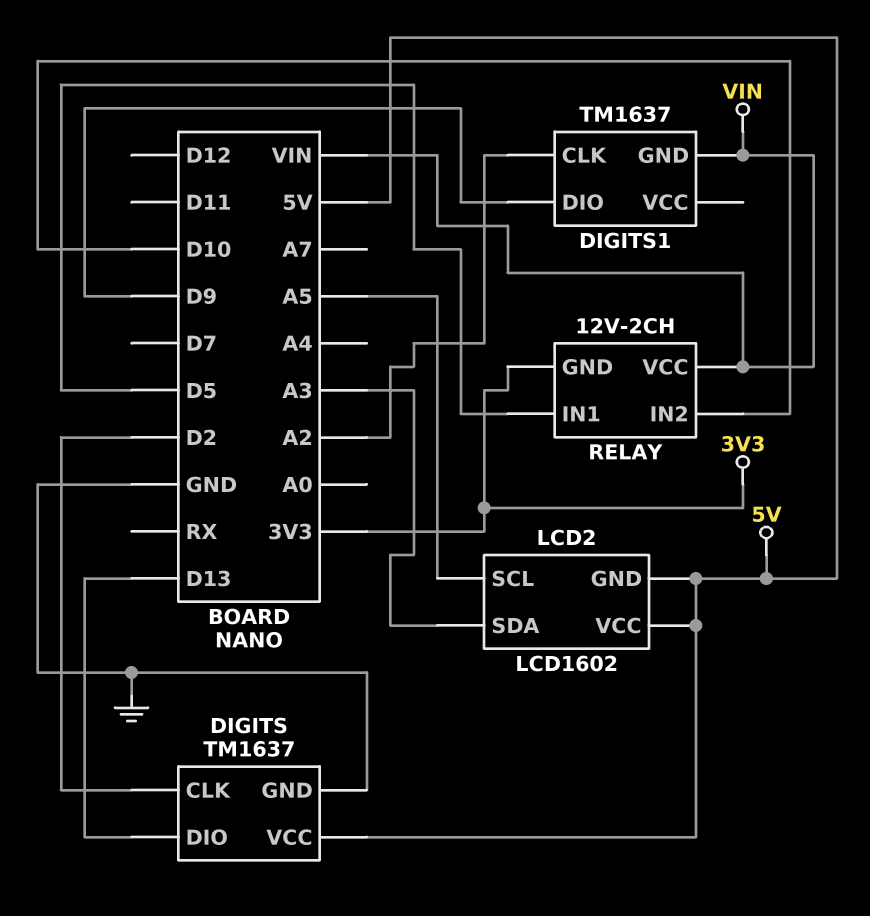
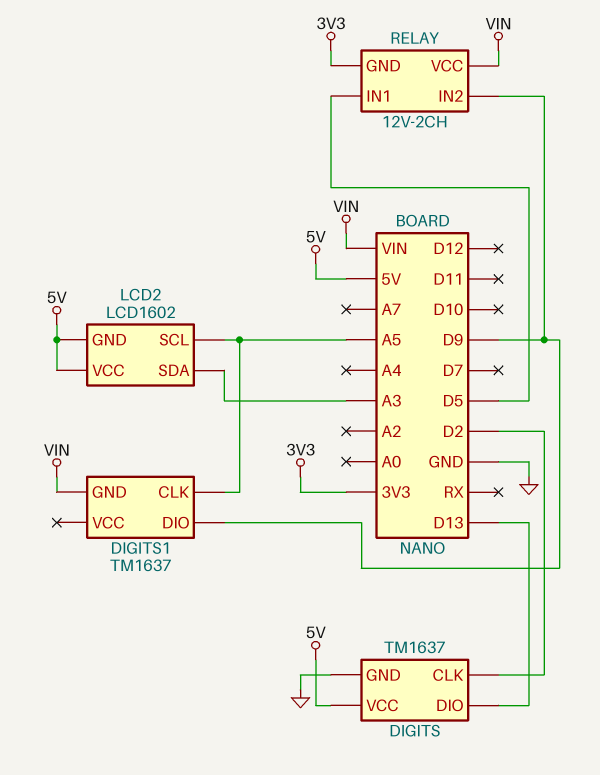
DIGITS1 pin CLK: A2 -> A5
RELAY pin IN2: D10 -> D9

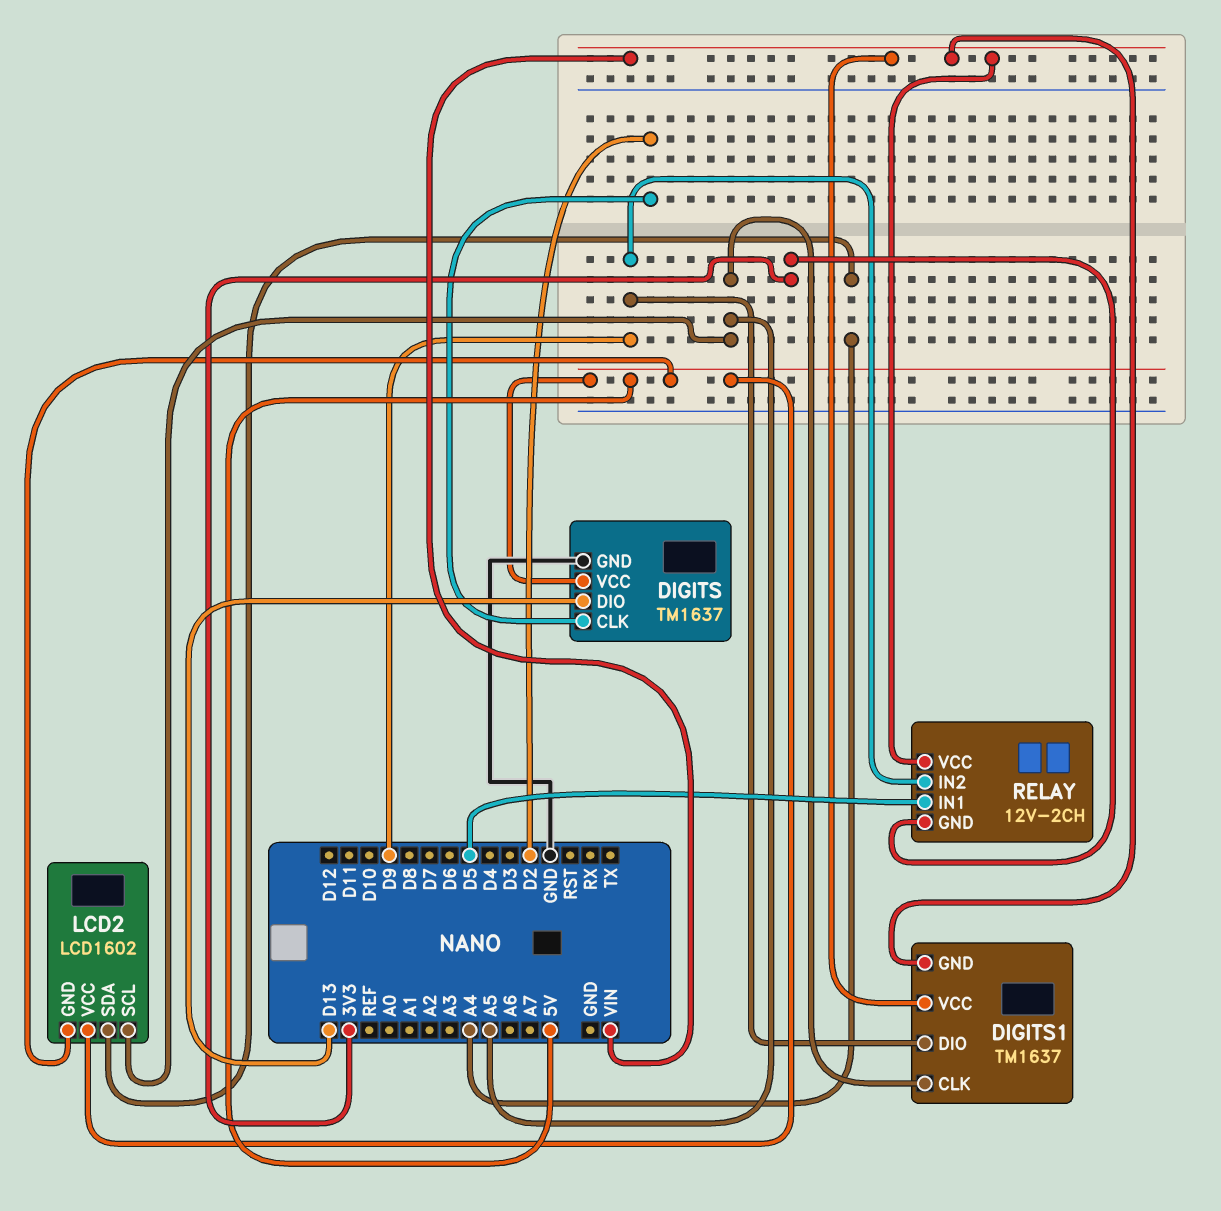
DIGITS1 pin VCC: none -> VIN
LCD2 pin SDA: A3 -> A4

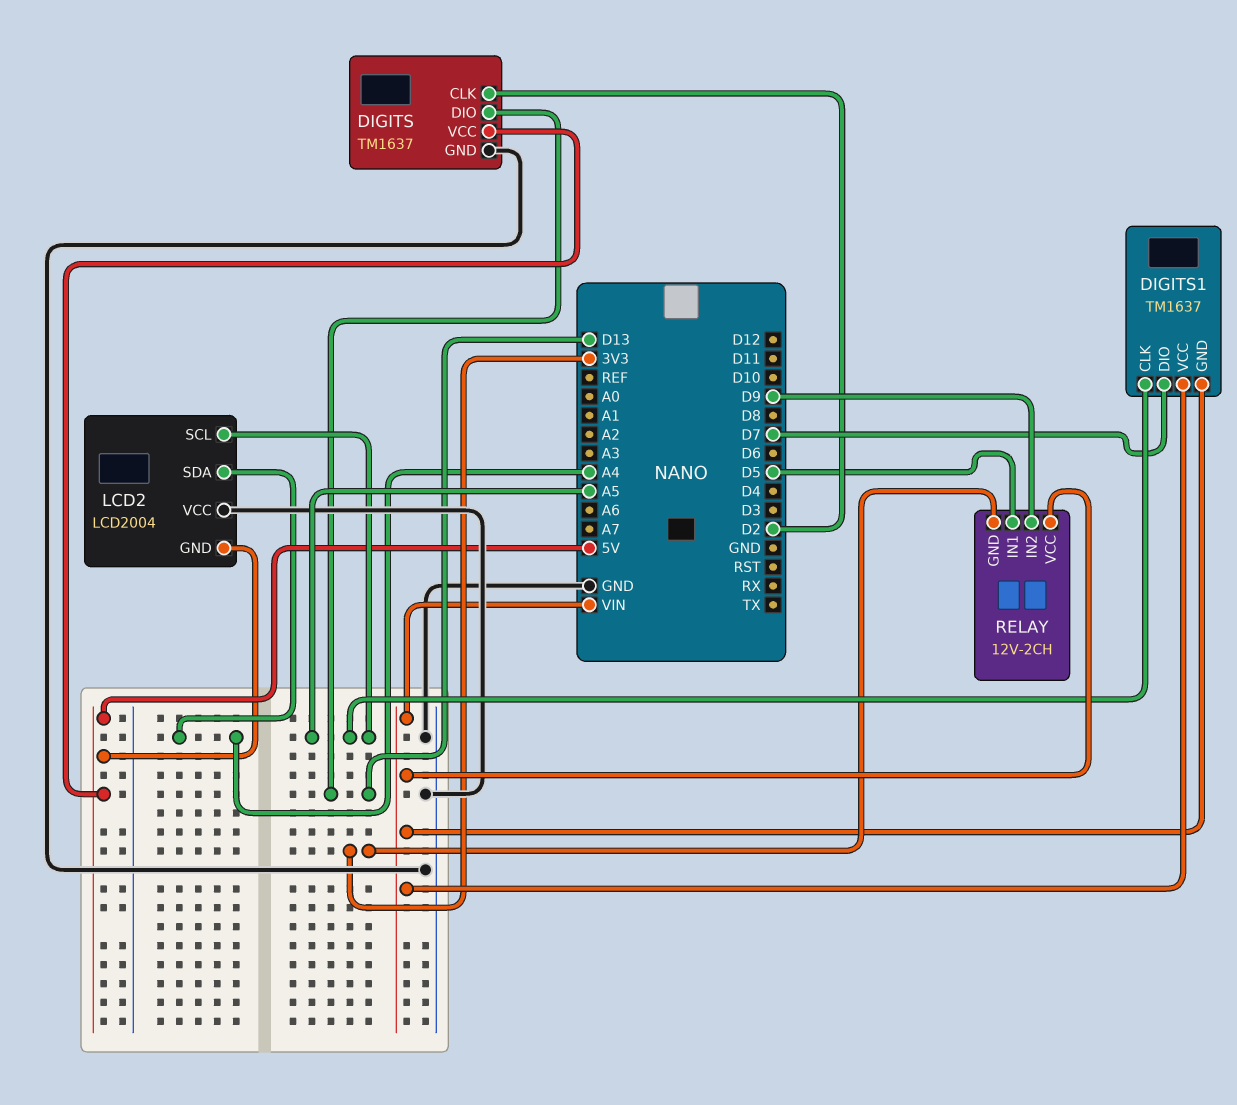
DIGITS1 pin DIO: D9 -> D7
LCD2: LCD1602 -> LCD2004
LCD2 pin VCC: 5V -> GND

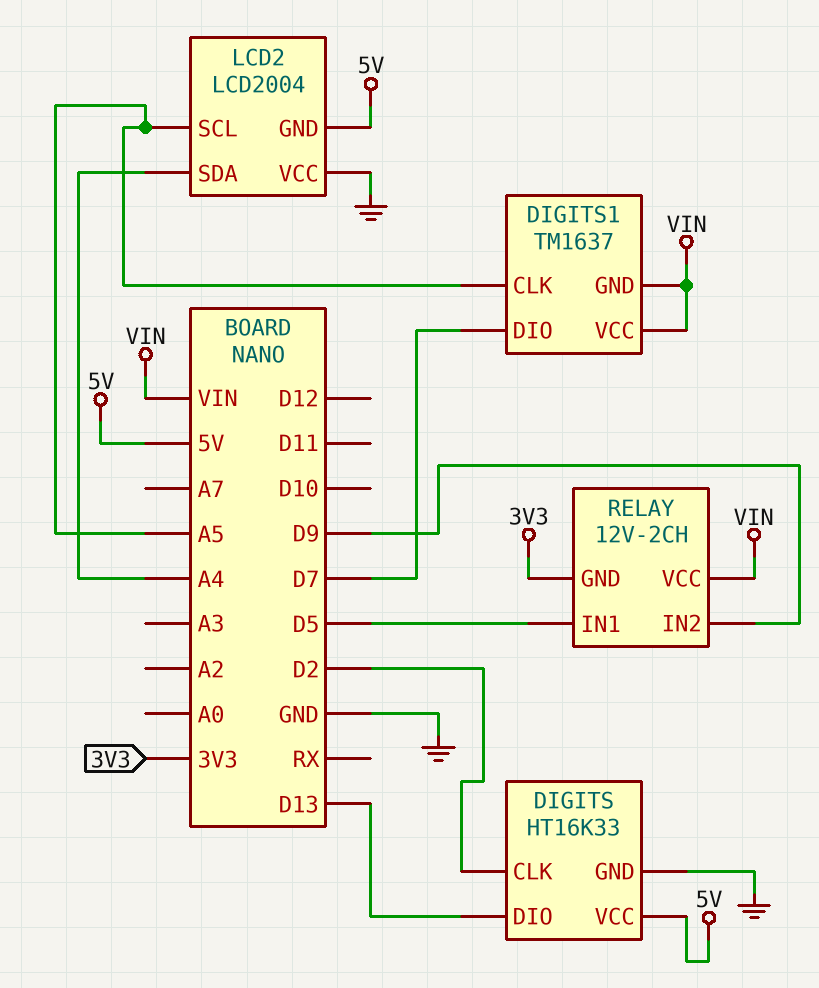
DIGITS: TM1637 -> HT16K33

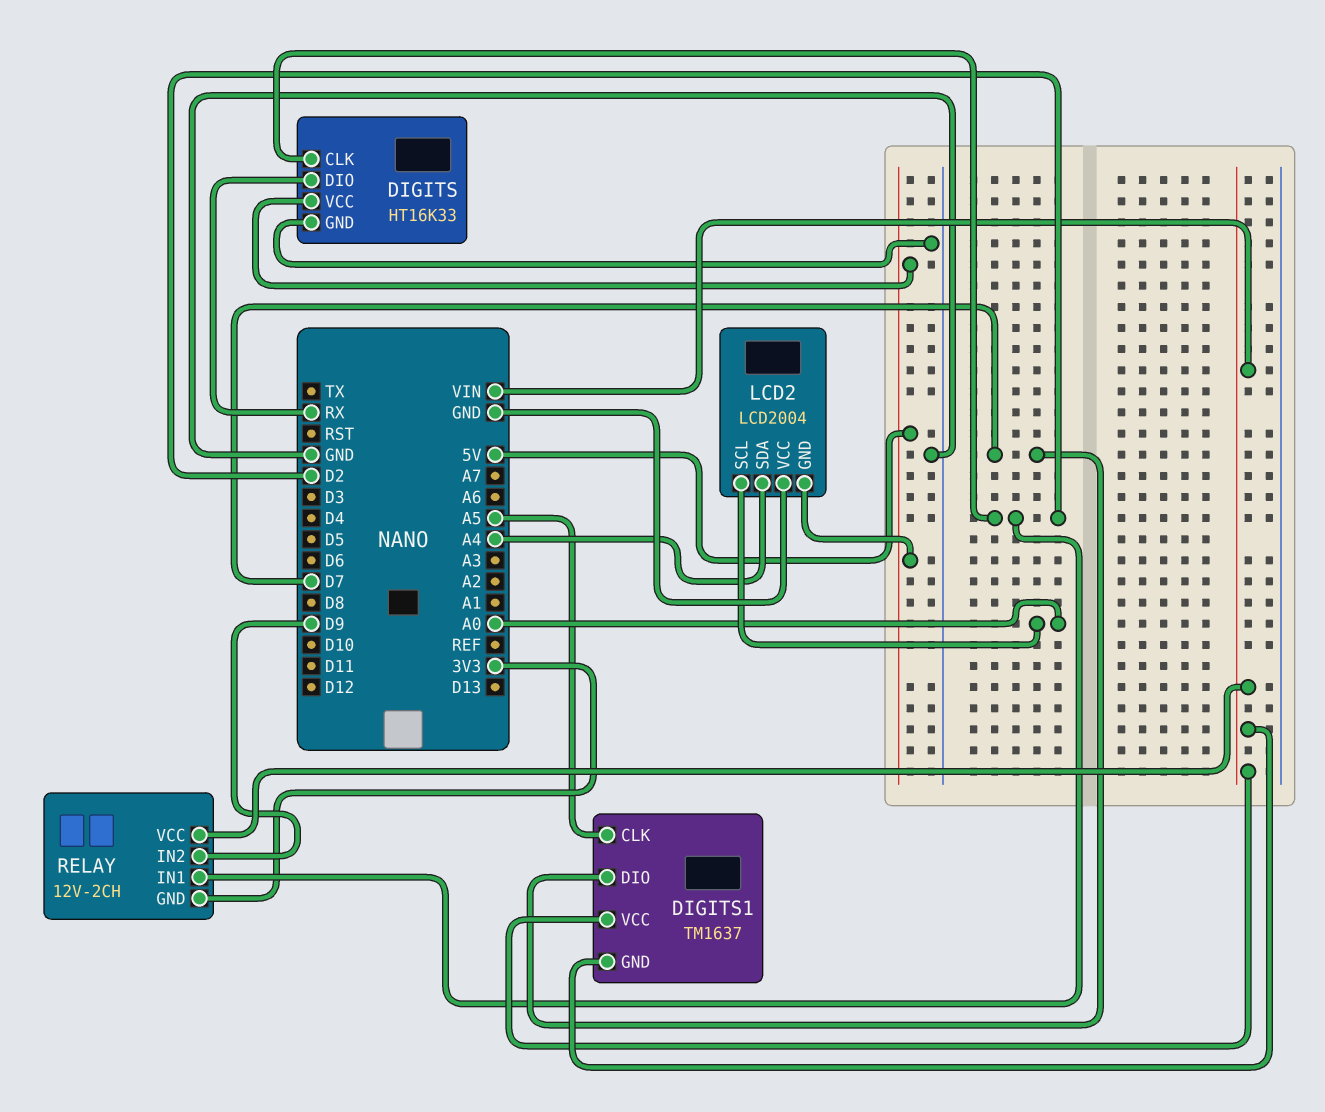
DIGITS pin DIO: D13 -> RX
LCD2 pin SCL: A5 -> A0
RELAY pin IN1: D5 -> D2

